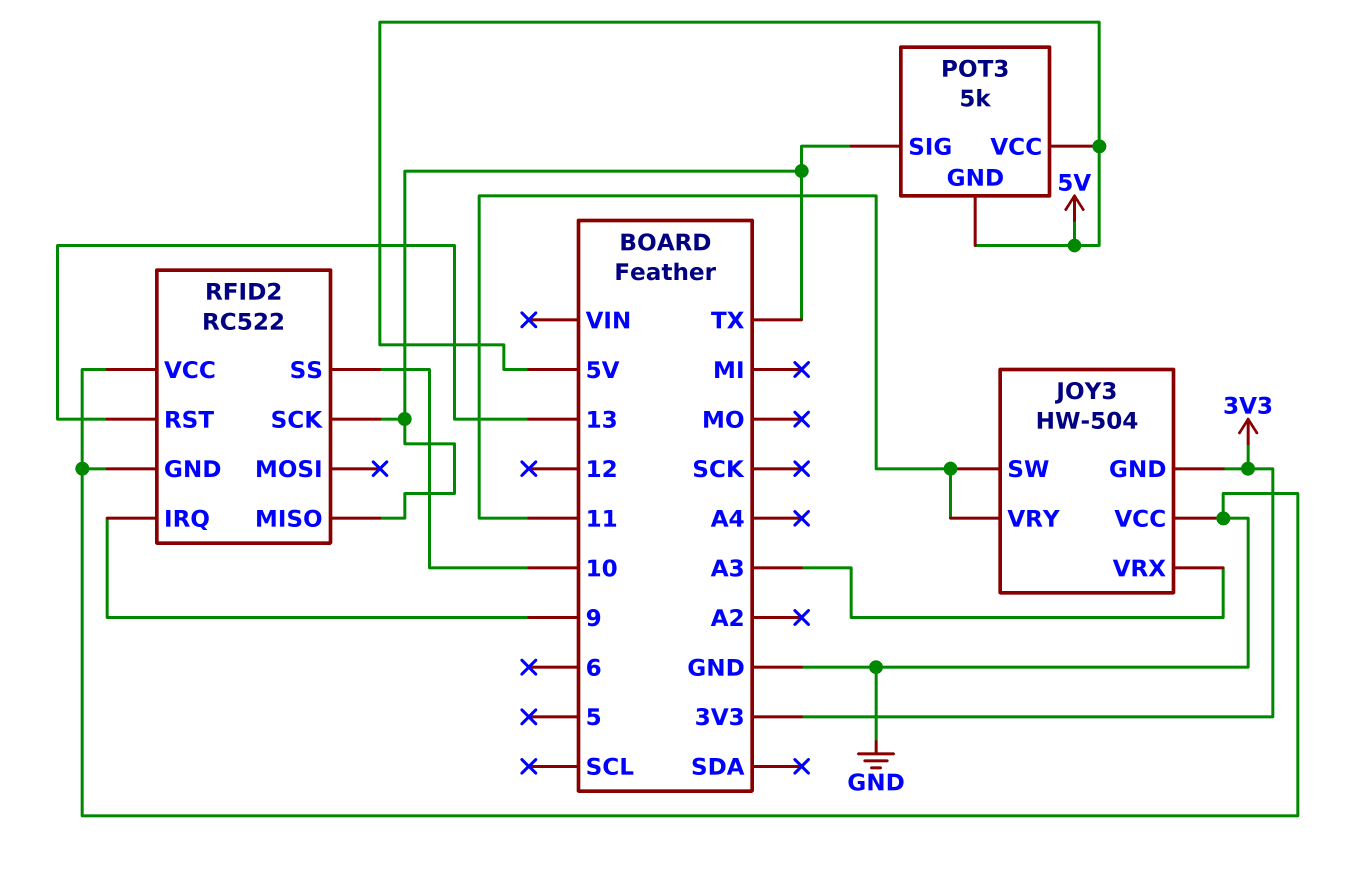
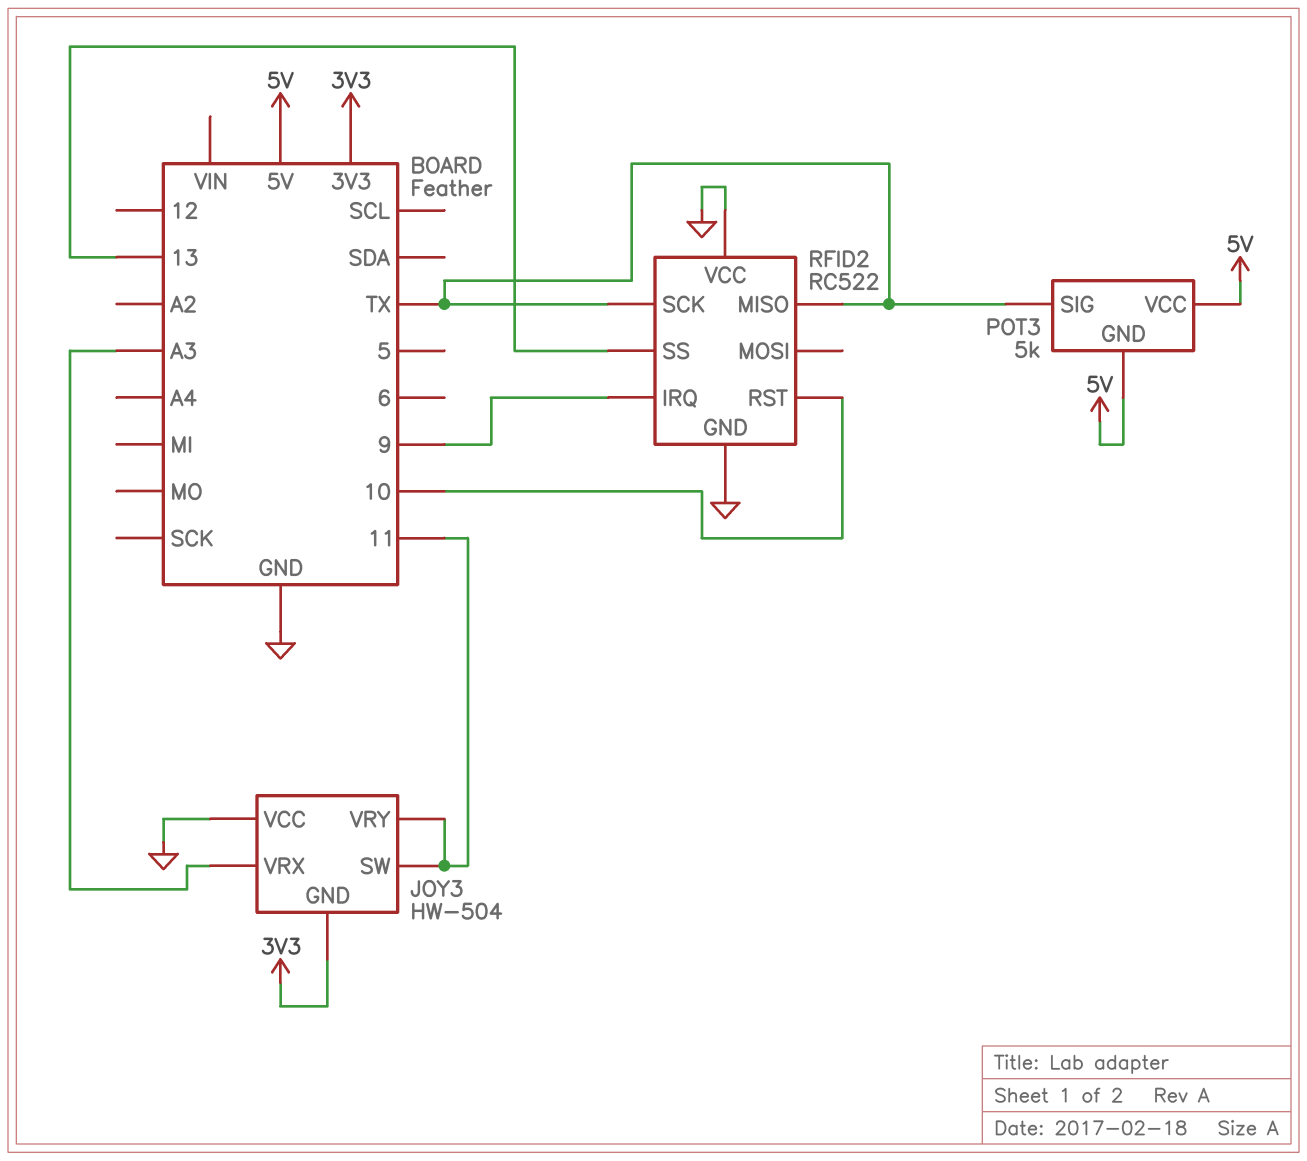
RFID2 pin RST: 13 -> 10
RFID2 pin SS: 10 -> 13

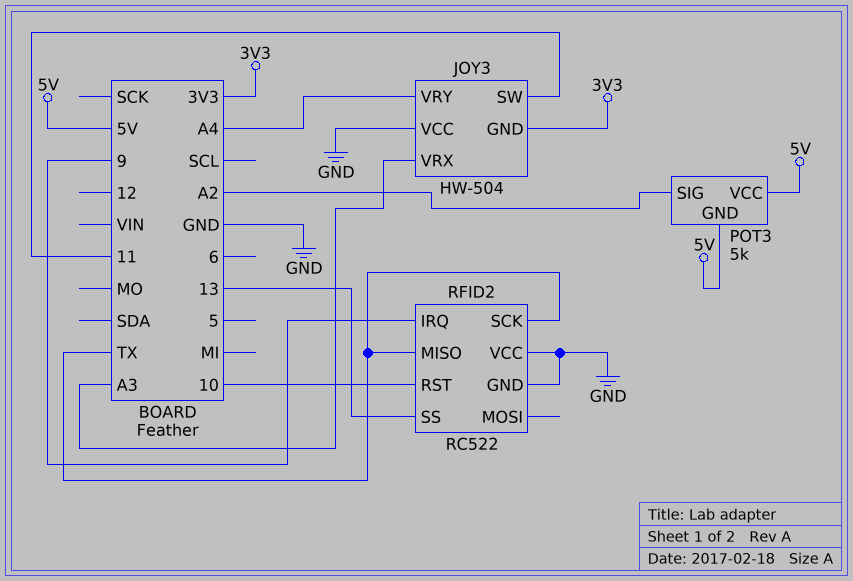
JOY3 pin VRY: 11 -> A4
POT3 pin SIG: TX -> A2

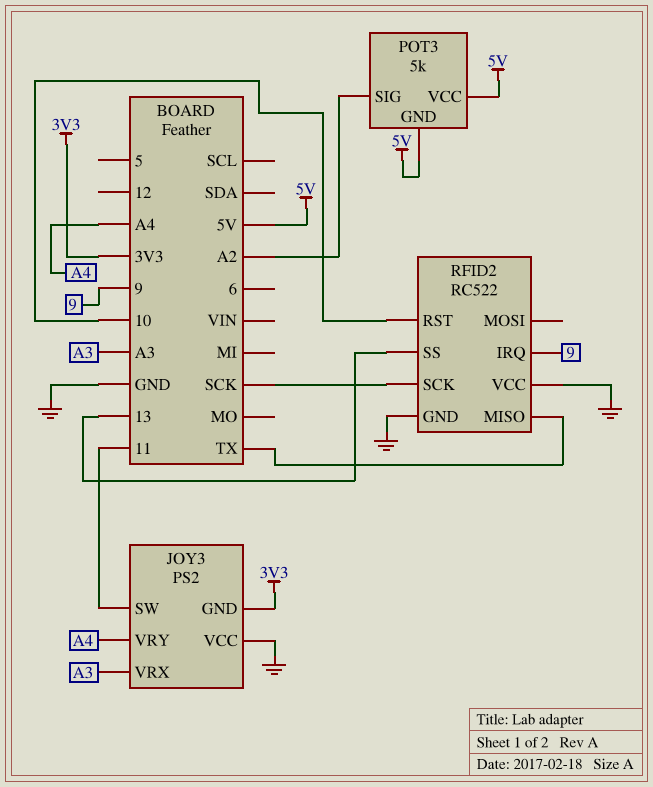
JOY3: HW-504 -> PS2
RFID2 pin SCK: TX -> SCK

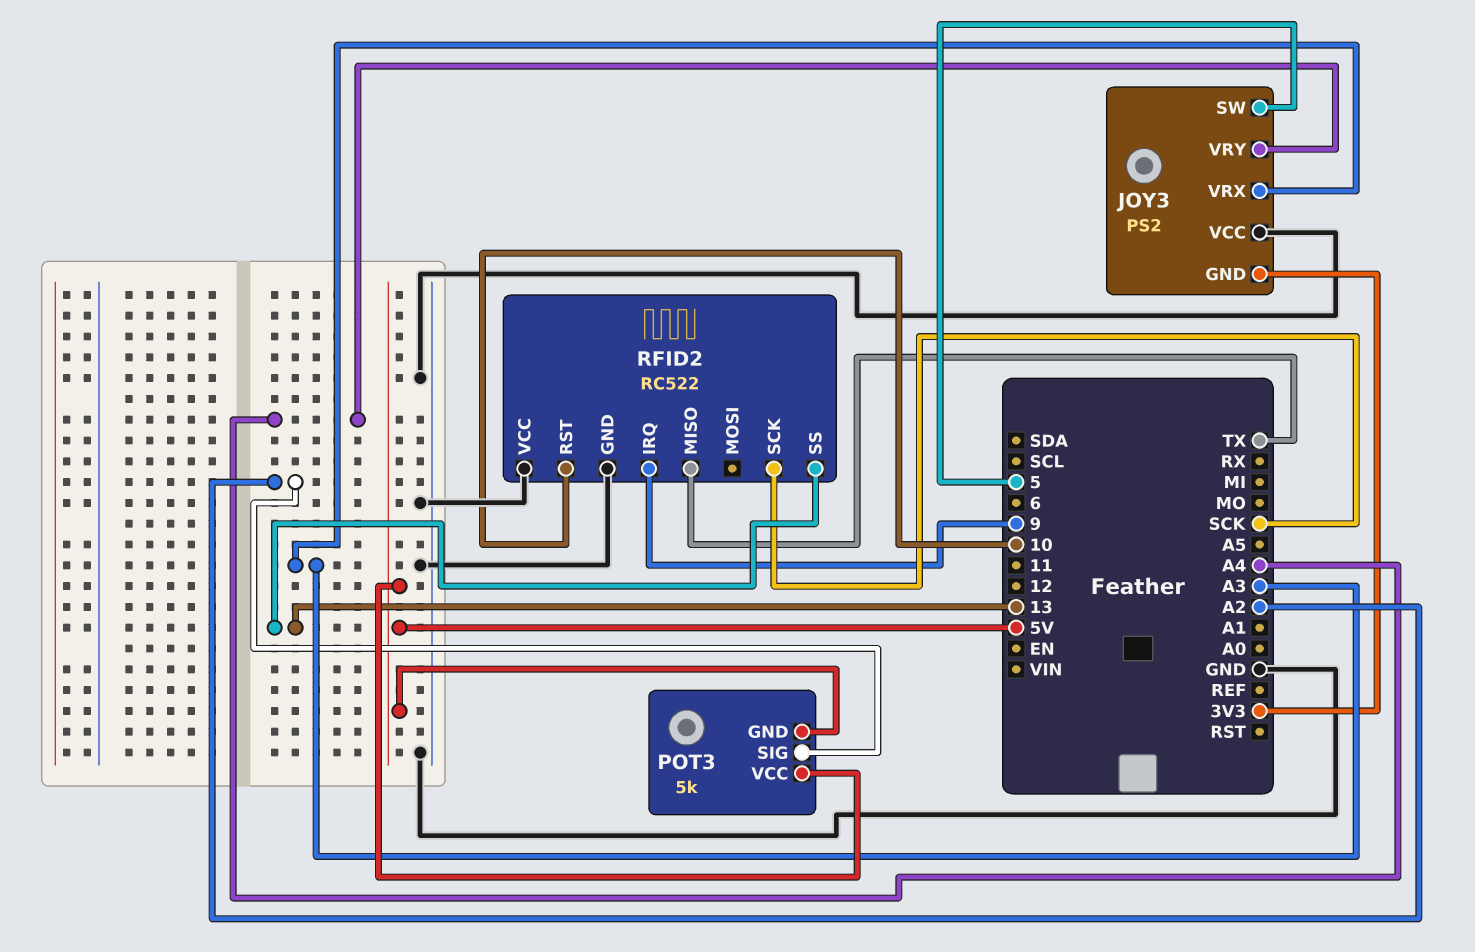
JOY3 pin SW: 11 -> 5

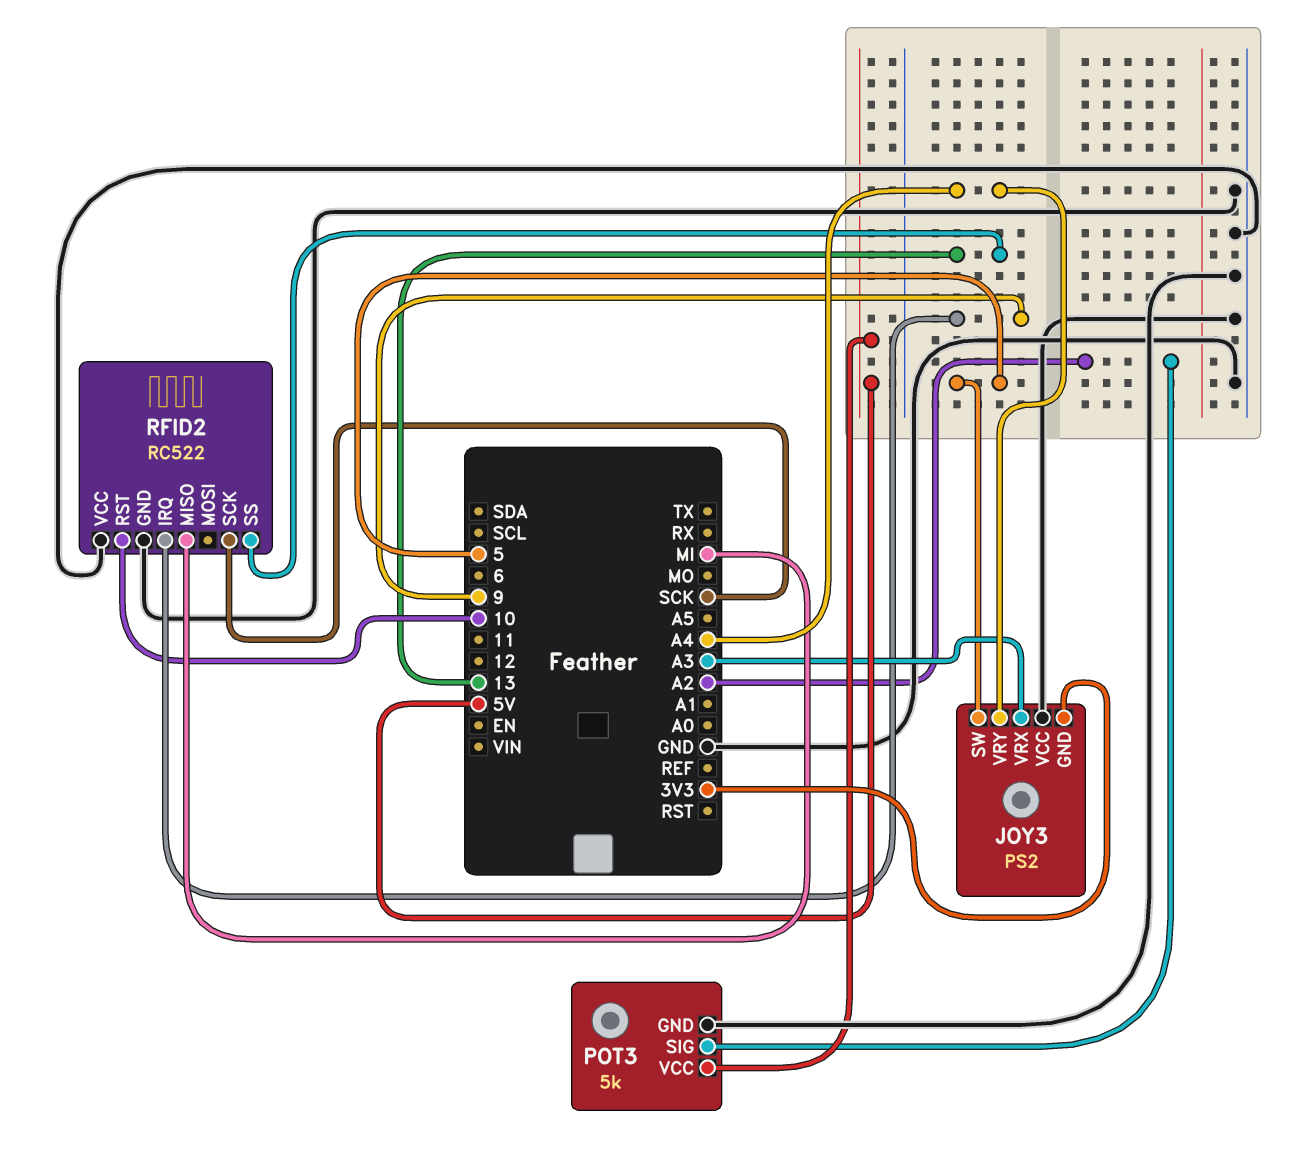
POT3 pin GND: 5V -> GND
RFID2 pin MISO: TX -> MI

